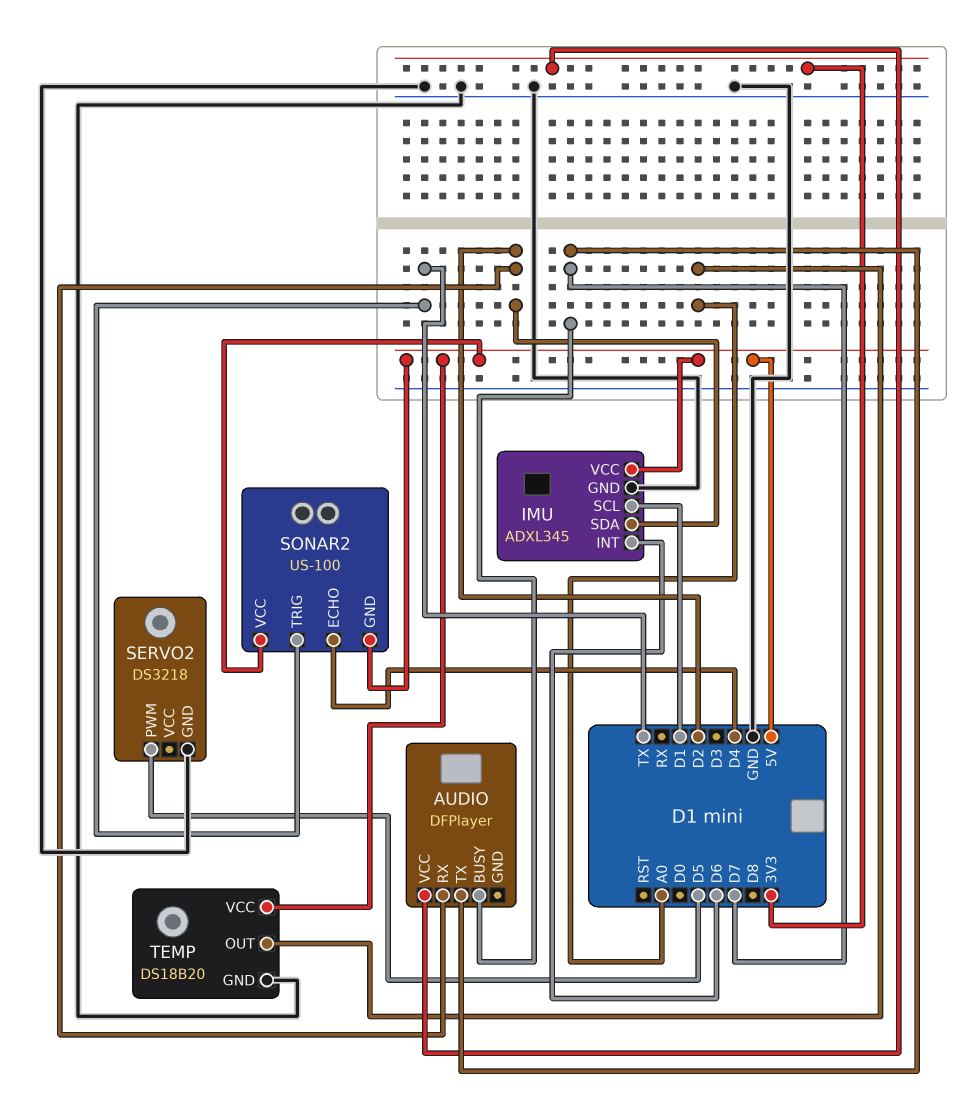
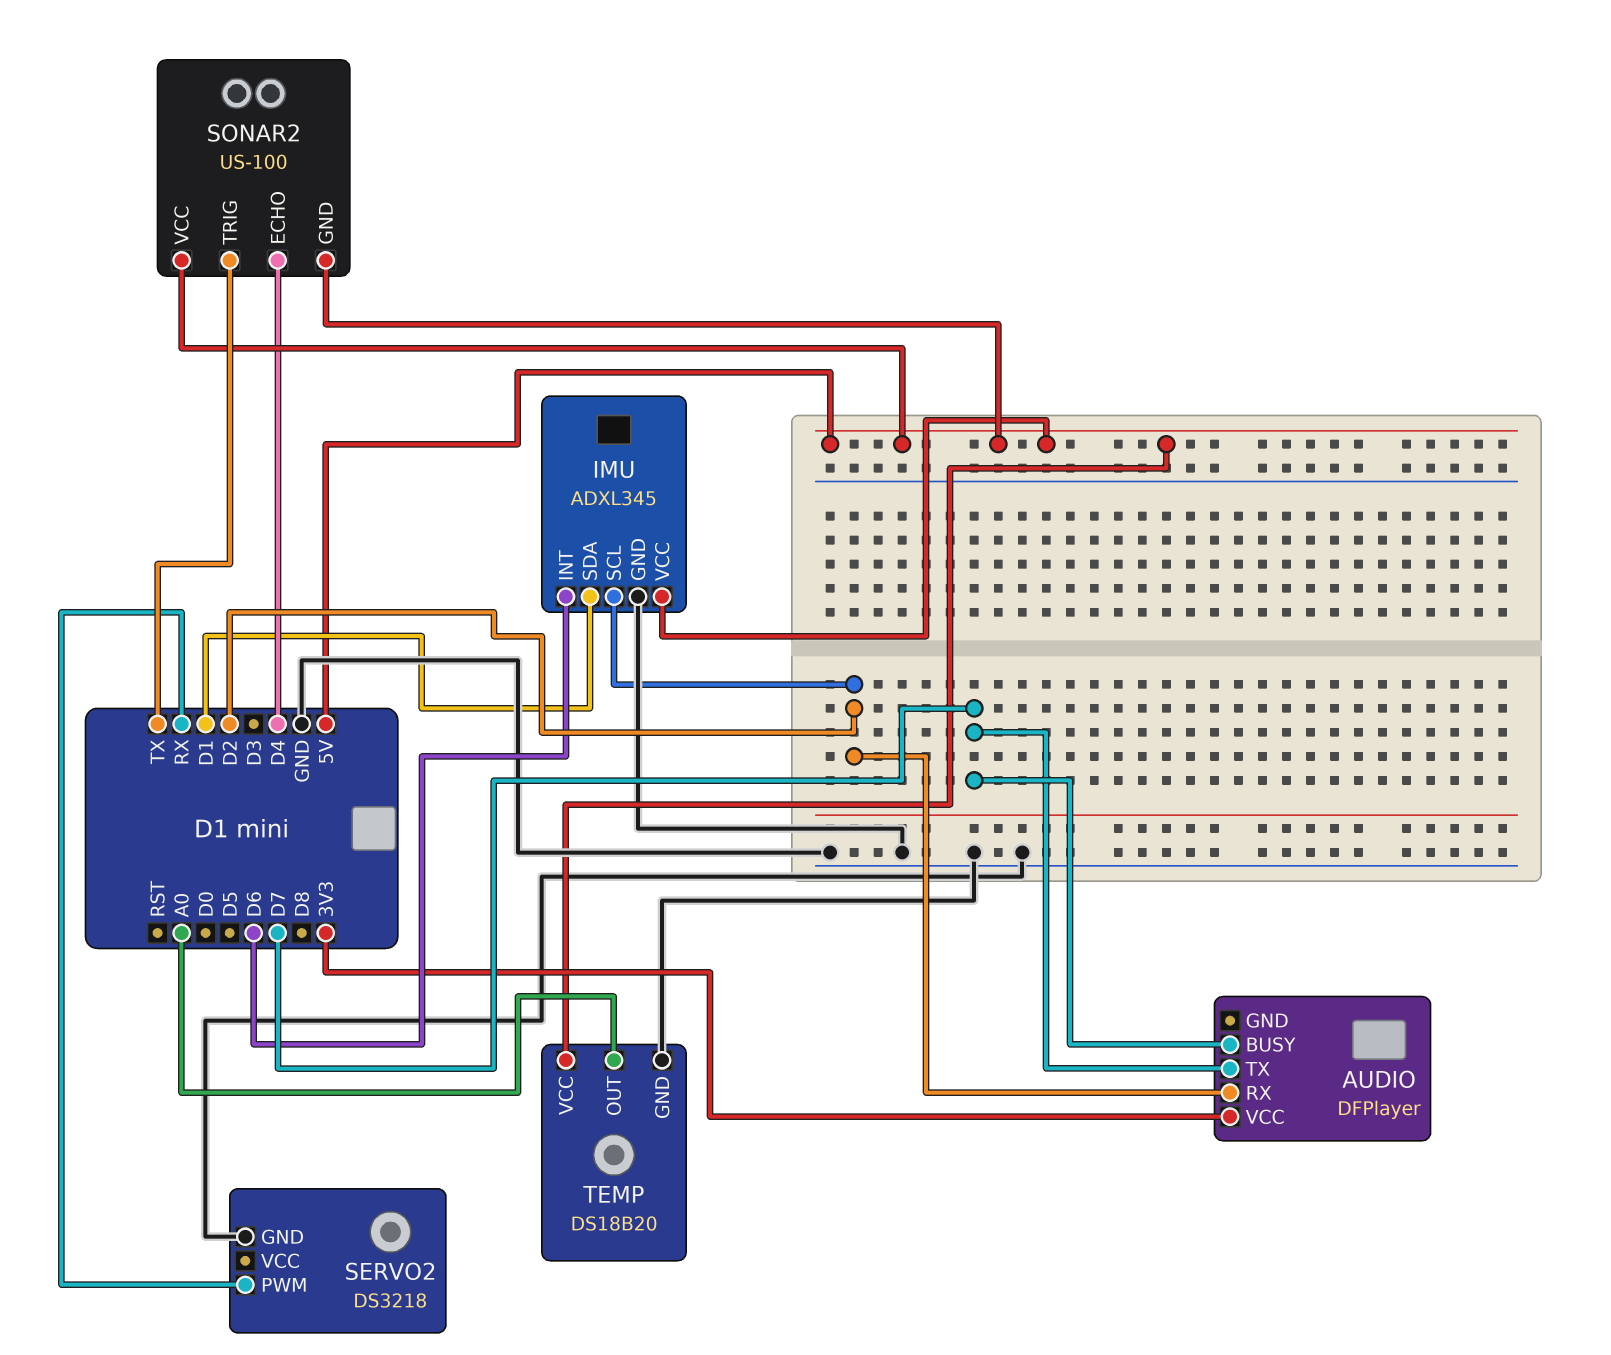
IMU pin SCL: D1 -> D2
IMU pin SDA: D2 -> D1
SERVO2 pin PWM: D5 -> RX

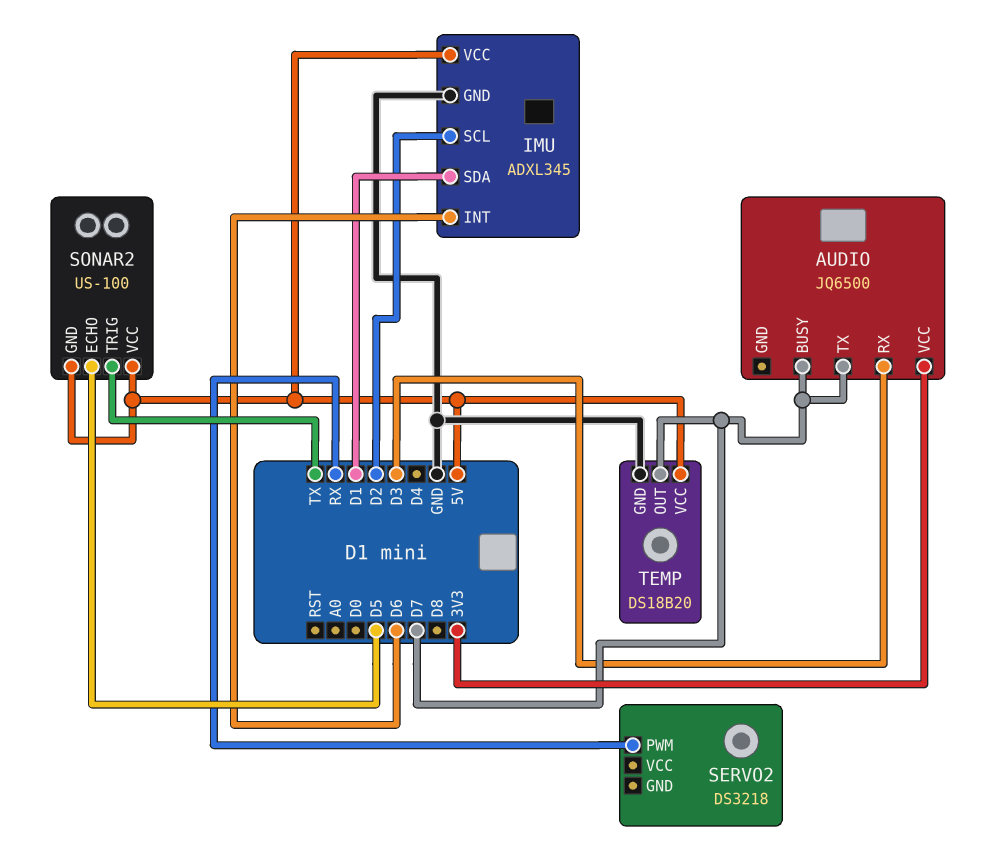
AUDIO: DFPlayer -> JQ6500
AUDIO pin RX: D2 -> D3
SERVO2 pin GND: GND -> none
SONAR2 pin ECHO: D4 -> D5
TEMP pin OUT: A0 -> D7

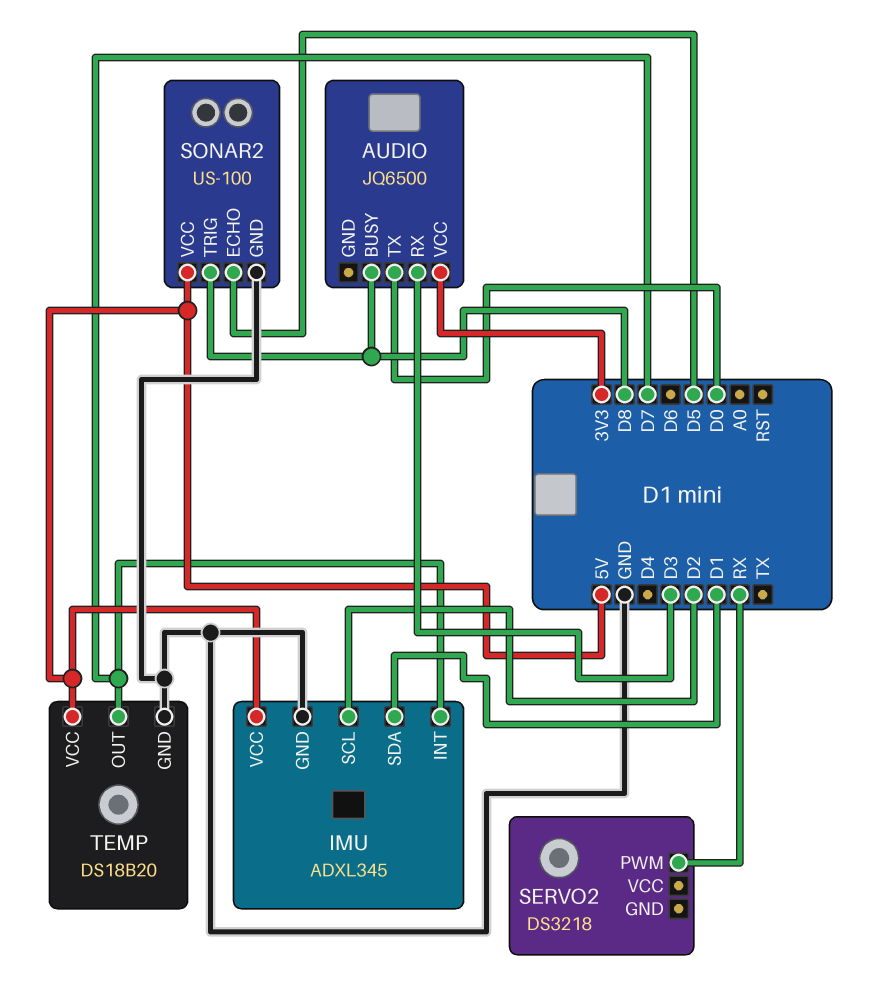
AUDIO pin BUSY: D7 -> D8
AUDIO pin TX: D7 -> D0
IMU pin INT: D6 -> D7
SONAR2 pin GND: 5V -> GND
SONAR2 pin TRIG: TX -> D8

